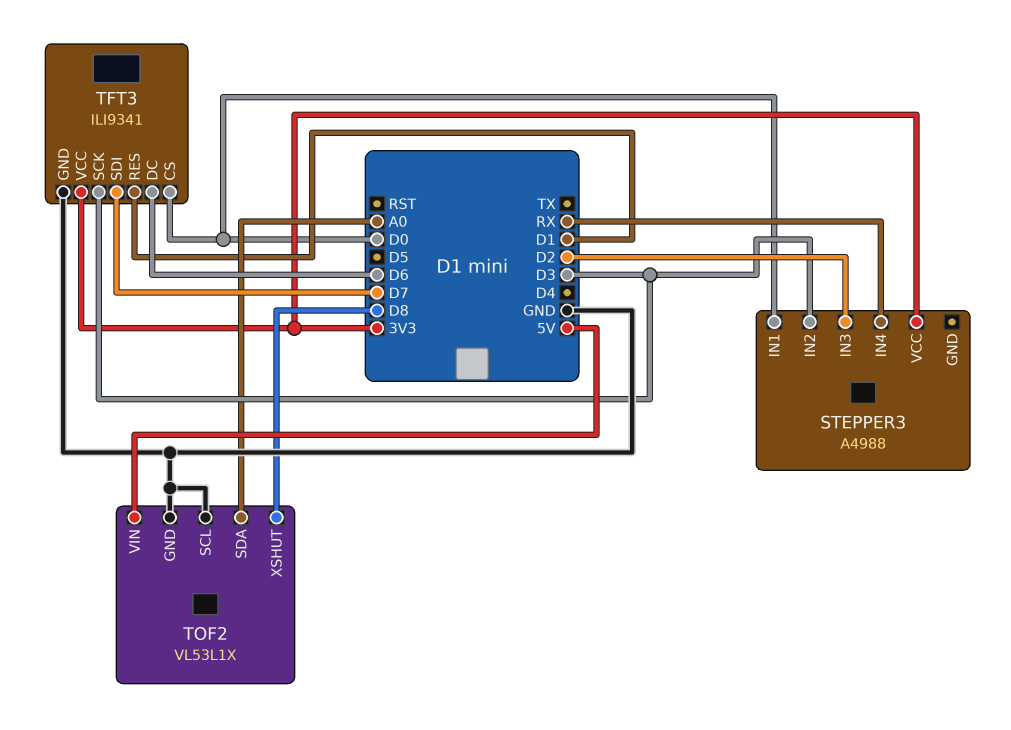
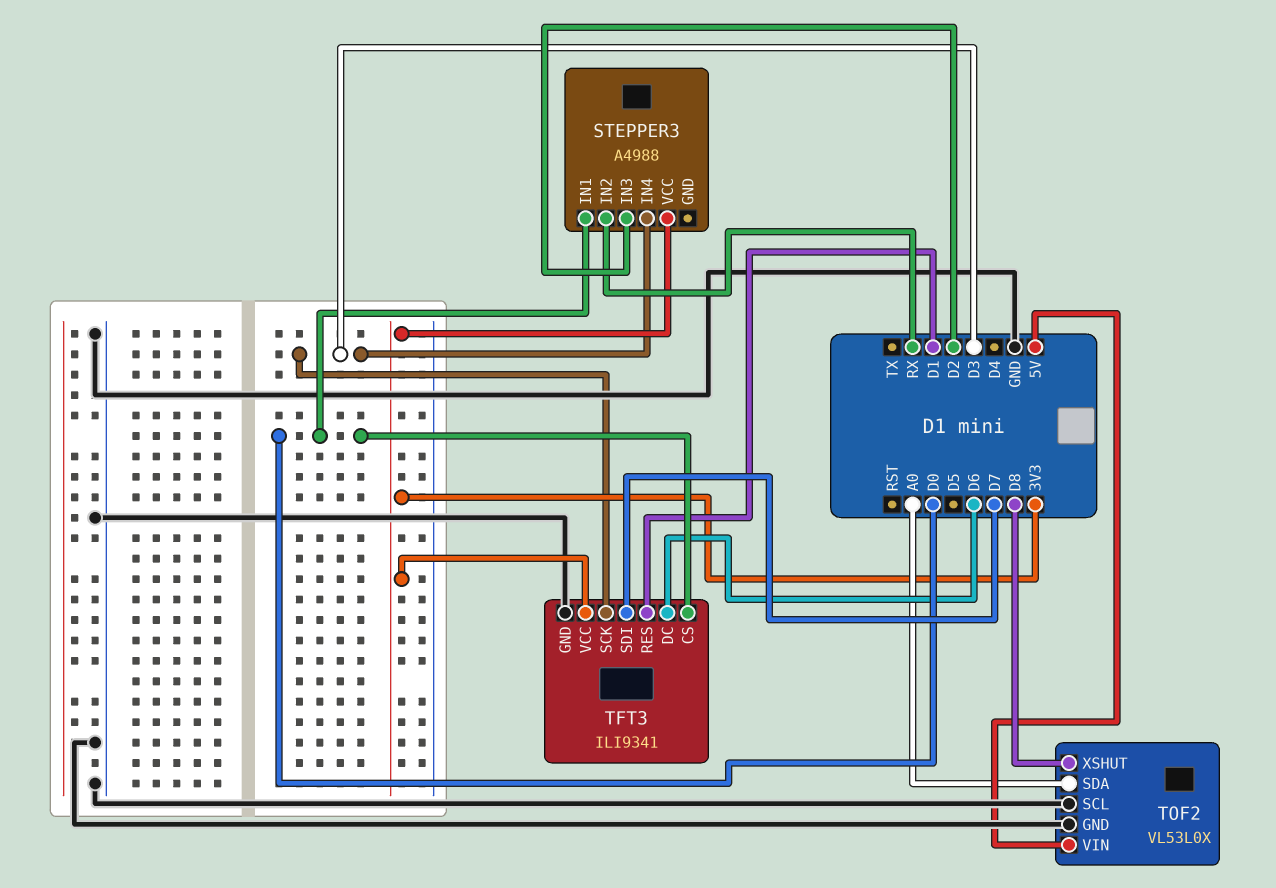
STEPPER3 pin IN2: D3 -> RX
STEPPER3 pin IN4: RX -> D3
TOF2: VL53L1X -> VL53L0X

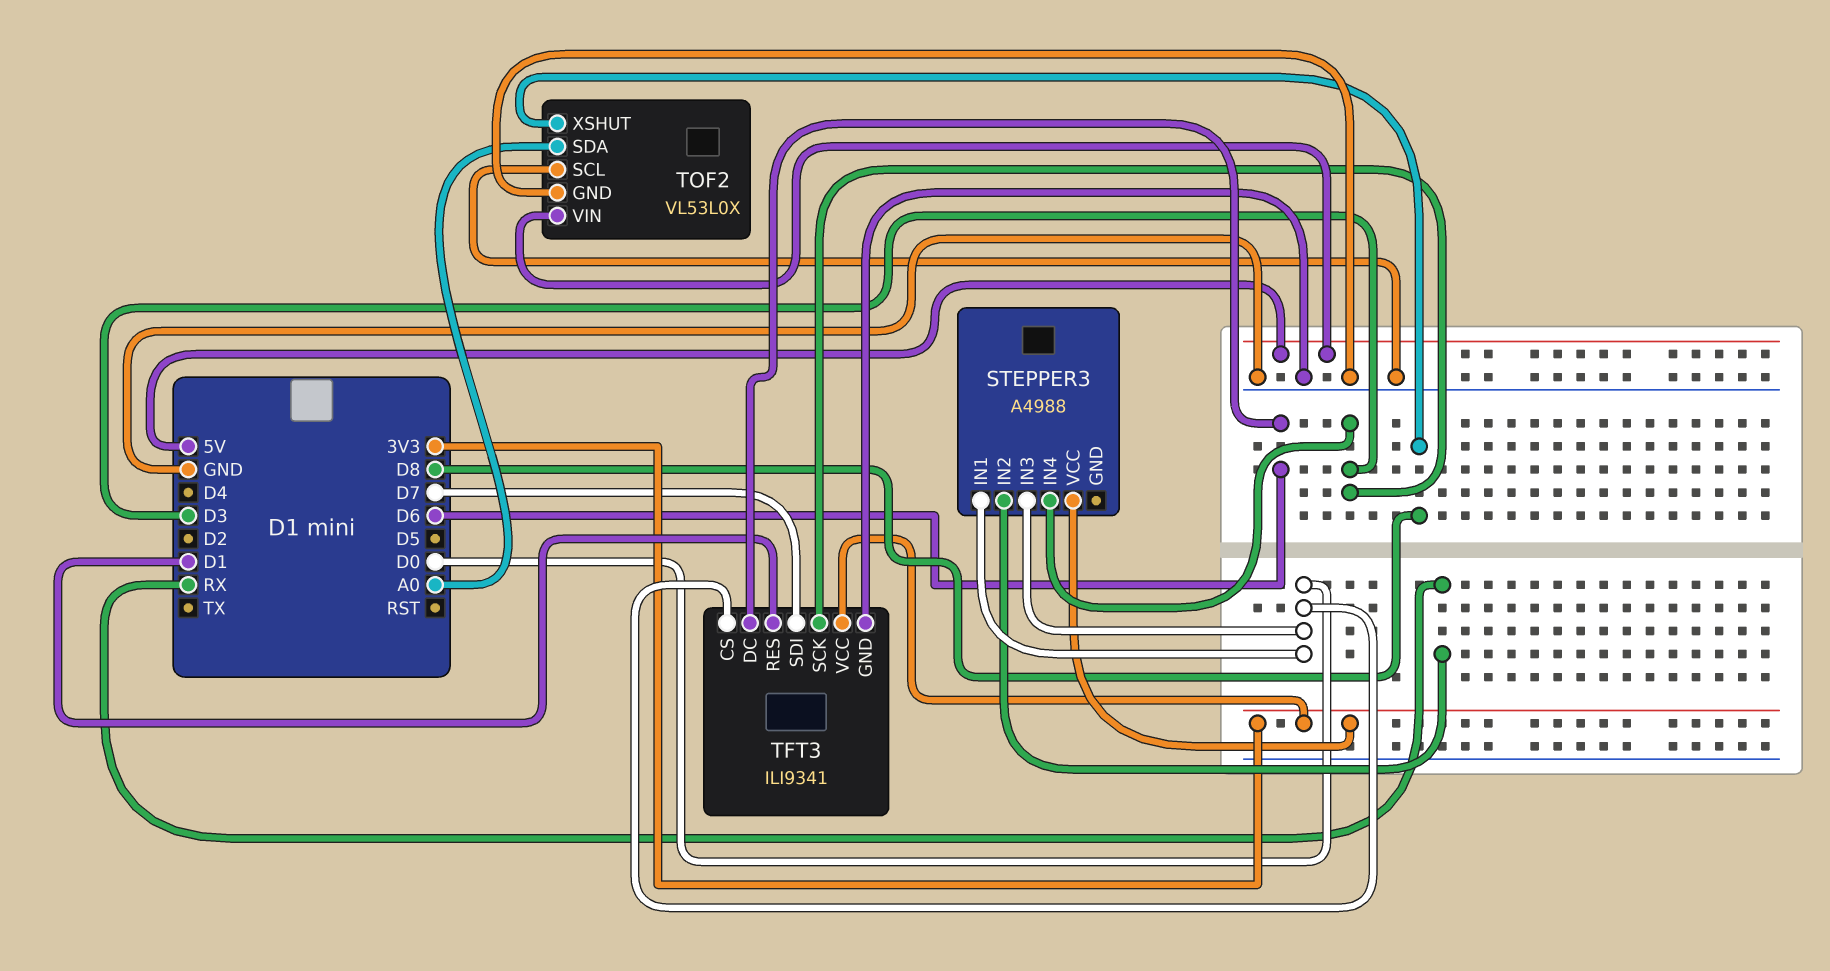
STEPPER3 pin IN3: D2 -> D0

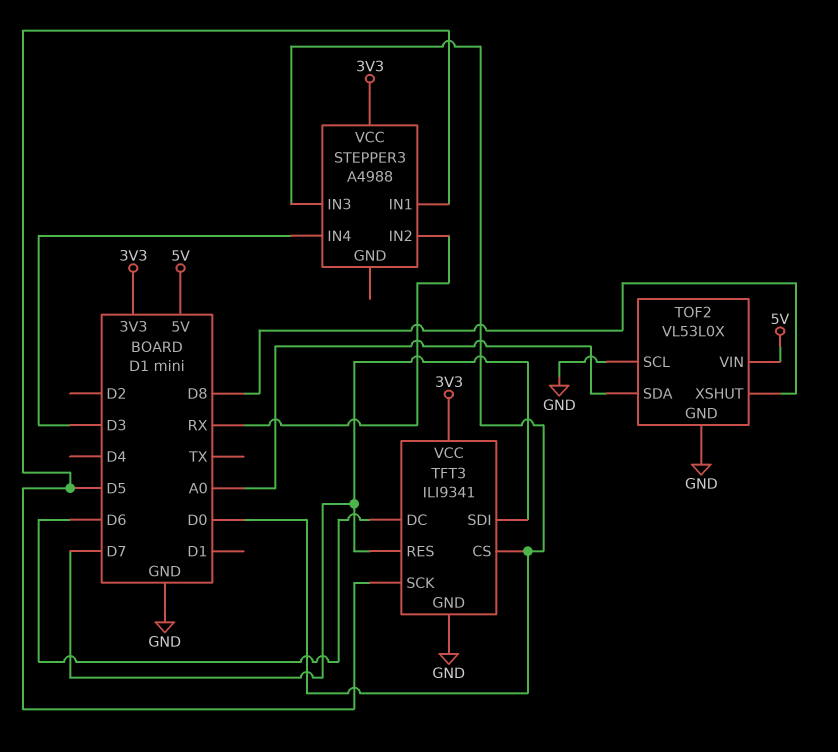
STEPPER3 pin IN1: D0 -> D5
TFT3 pin RES: D1 -> D7
TFT3 pin SCK: D3 -> D5

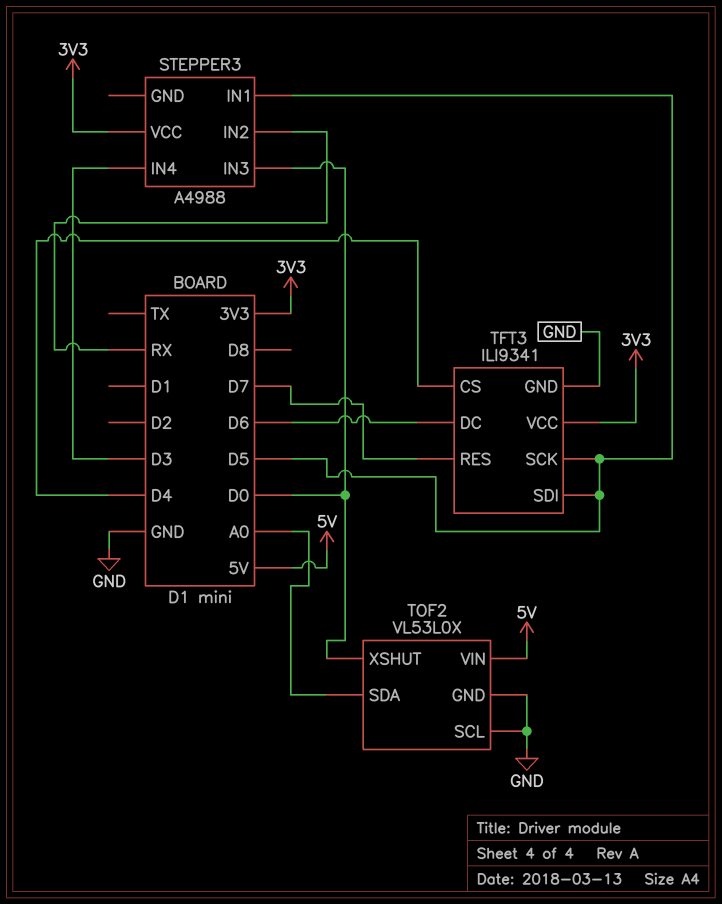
TFT3 pin CS: D0 -> D4
TFT3 pin SDI: D7 -> D5
TOF2 pin XSHUT: D8 -> D0

